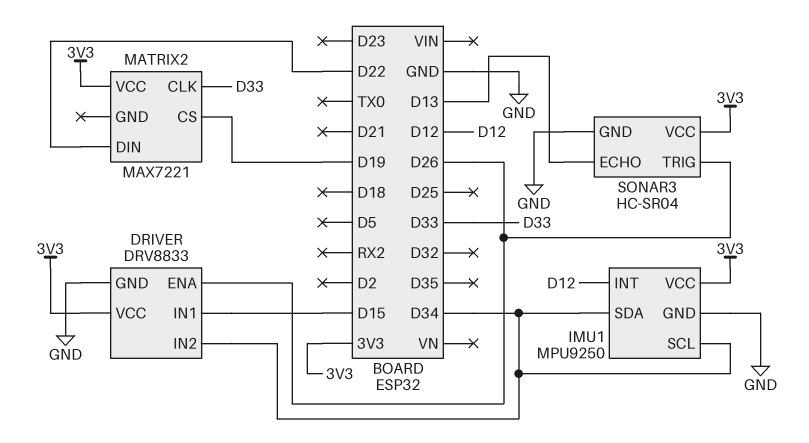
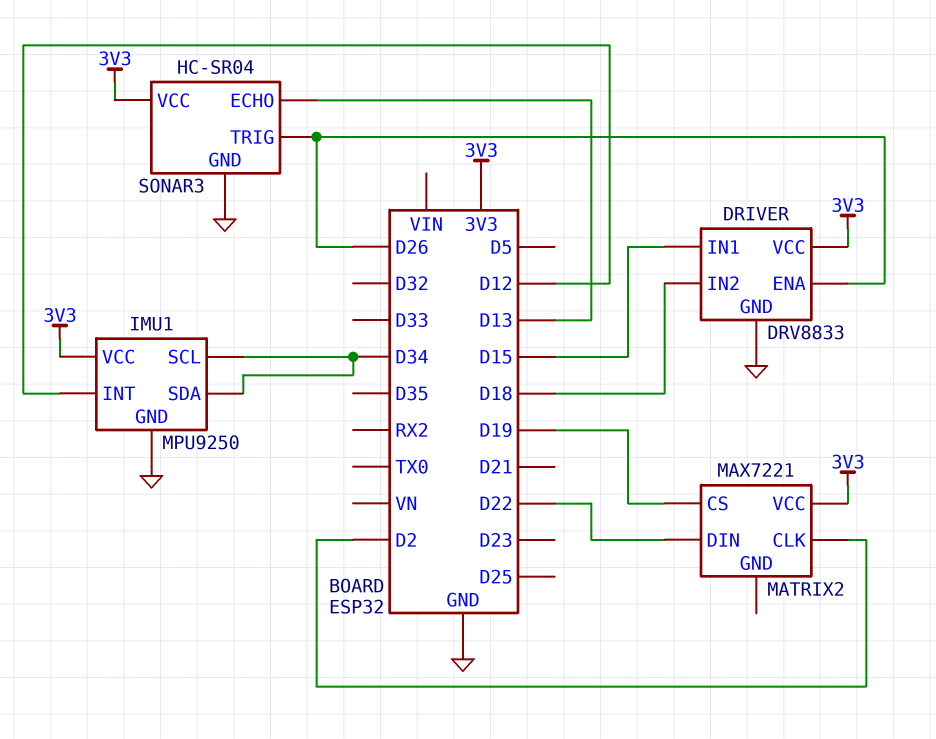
DRIVER pin IN2: D34 -> D18
MATRIX2 pin CLK: D33 -> D2

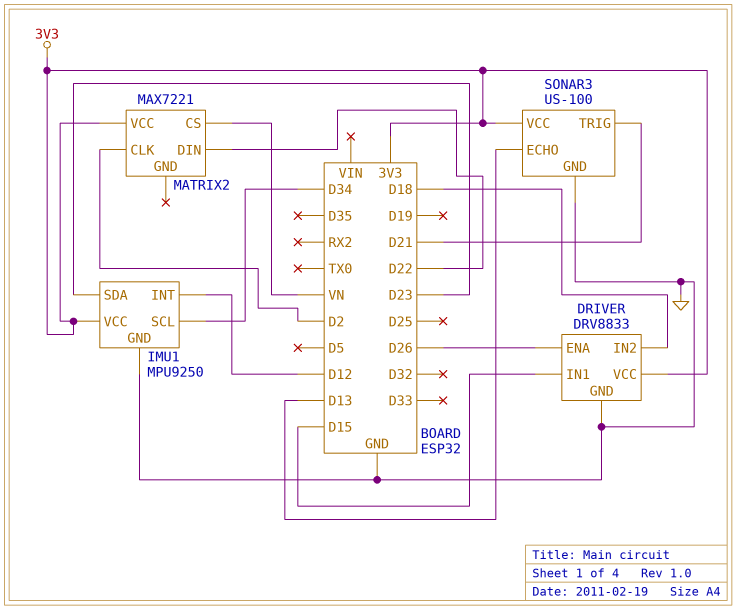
IMU1 pin SDA: D34 -> D23
MATRIX2 pin CS: D19 -> VN
SONAR3: HC-SR04 -> US-100
SONAR3 pin TRIG: D26 -> D21

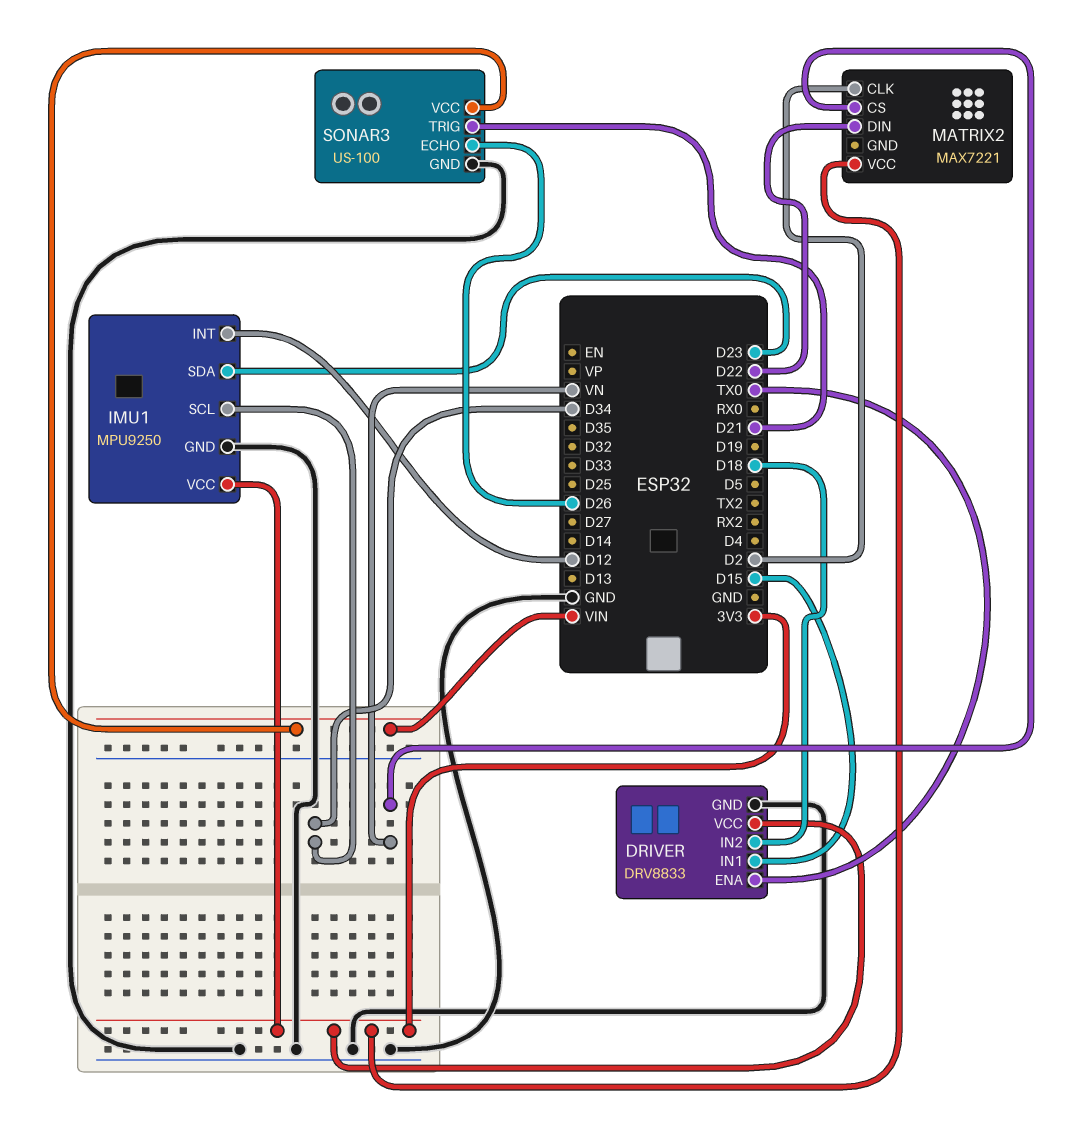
DRIVER pin ENA: D26 -> TX0
SONAR3 pin ECHO: D13 -> D26
SONAR3 pin VCC: 3V3 -> VIN

